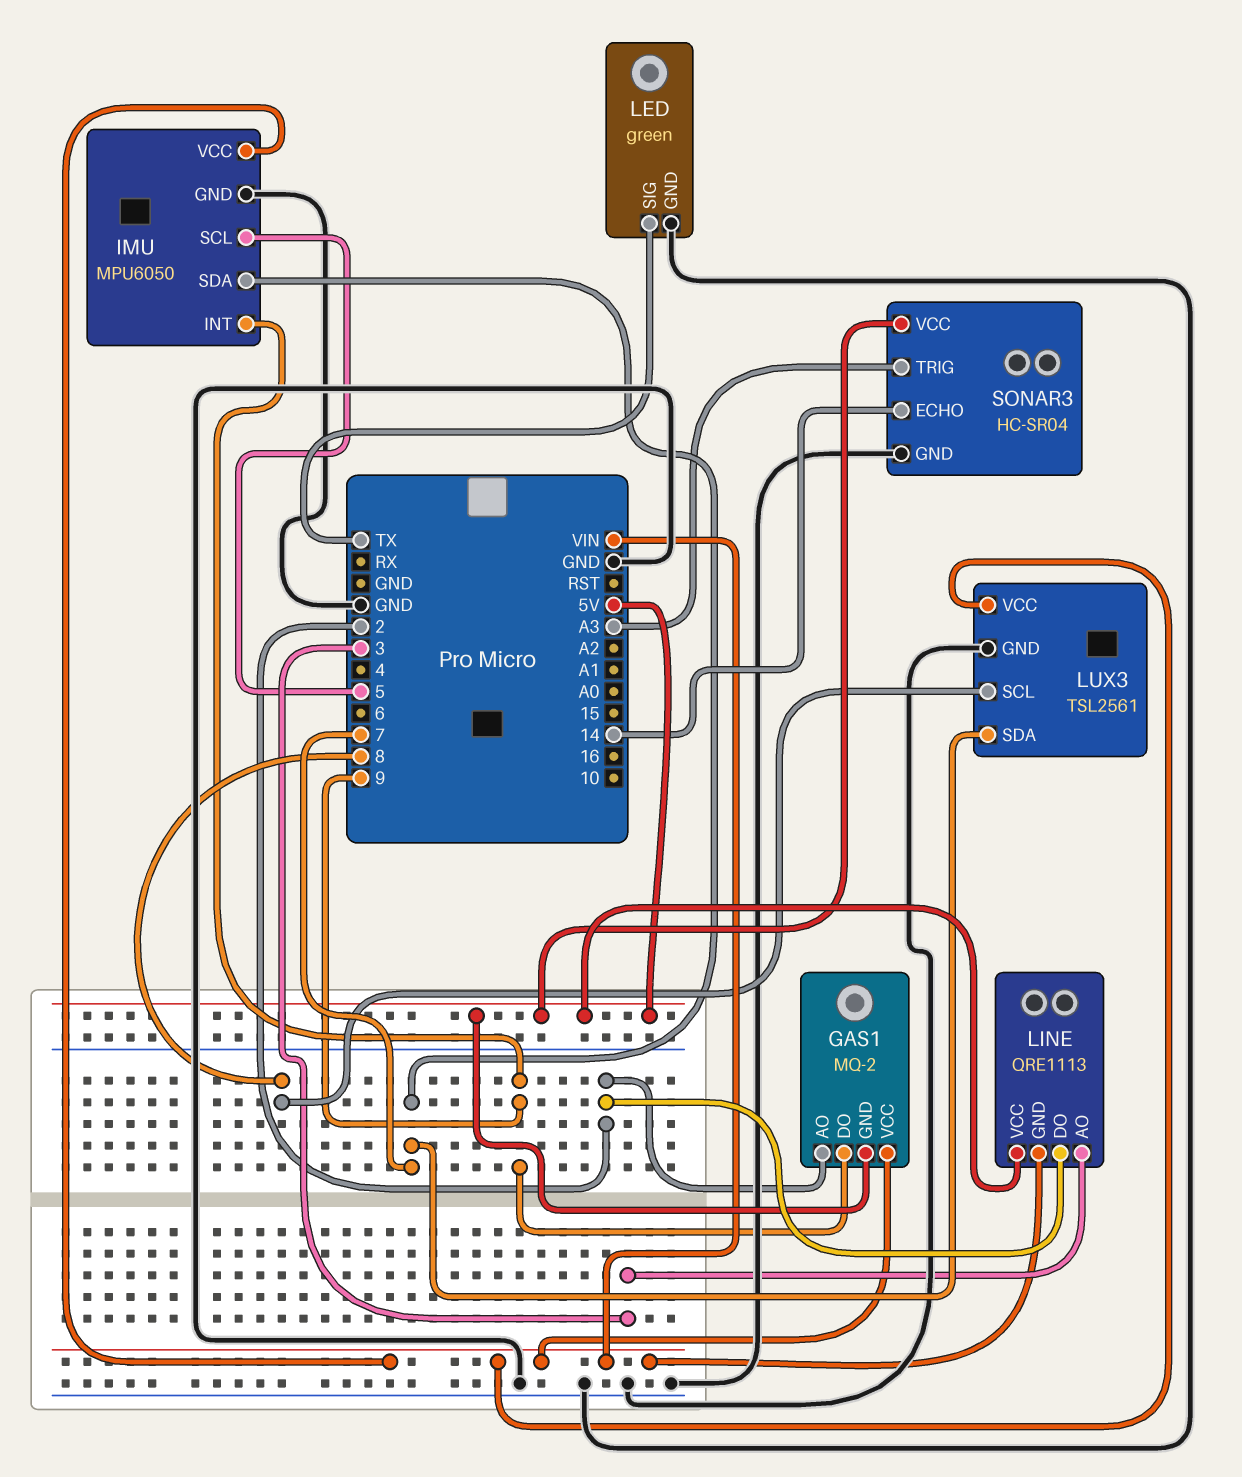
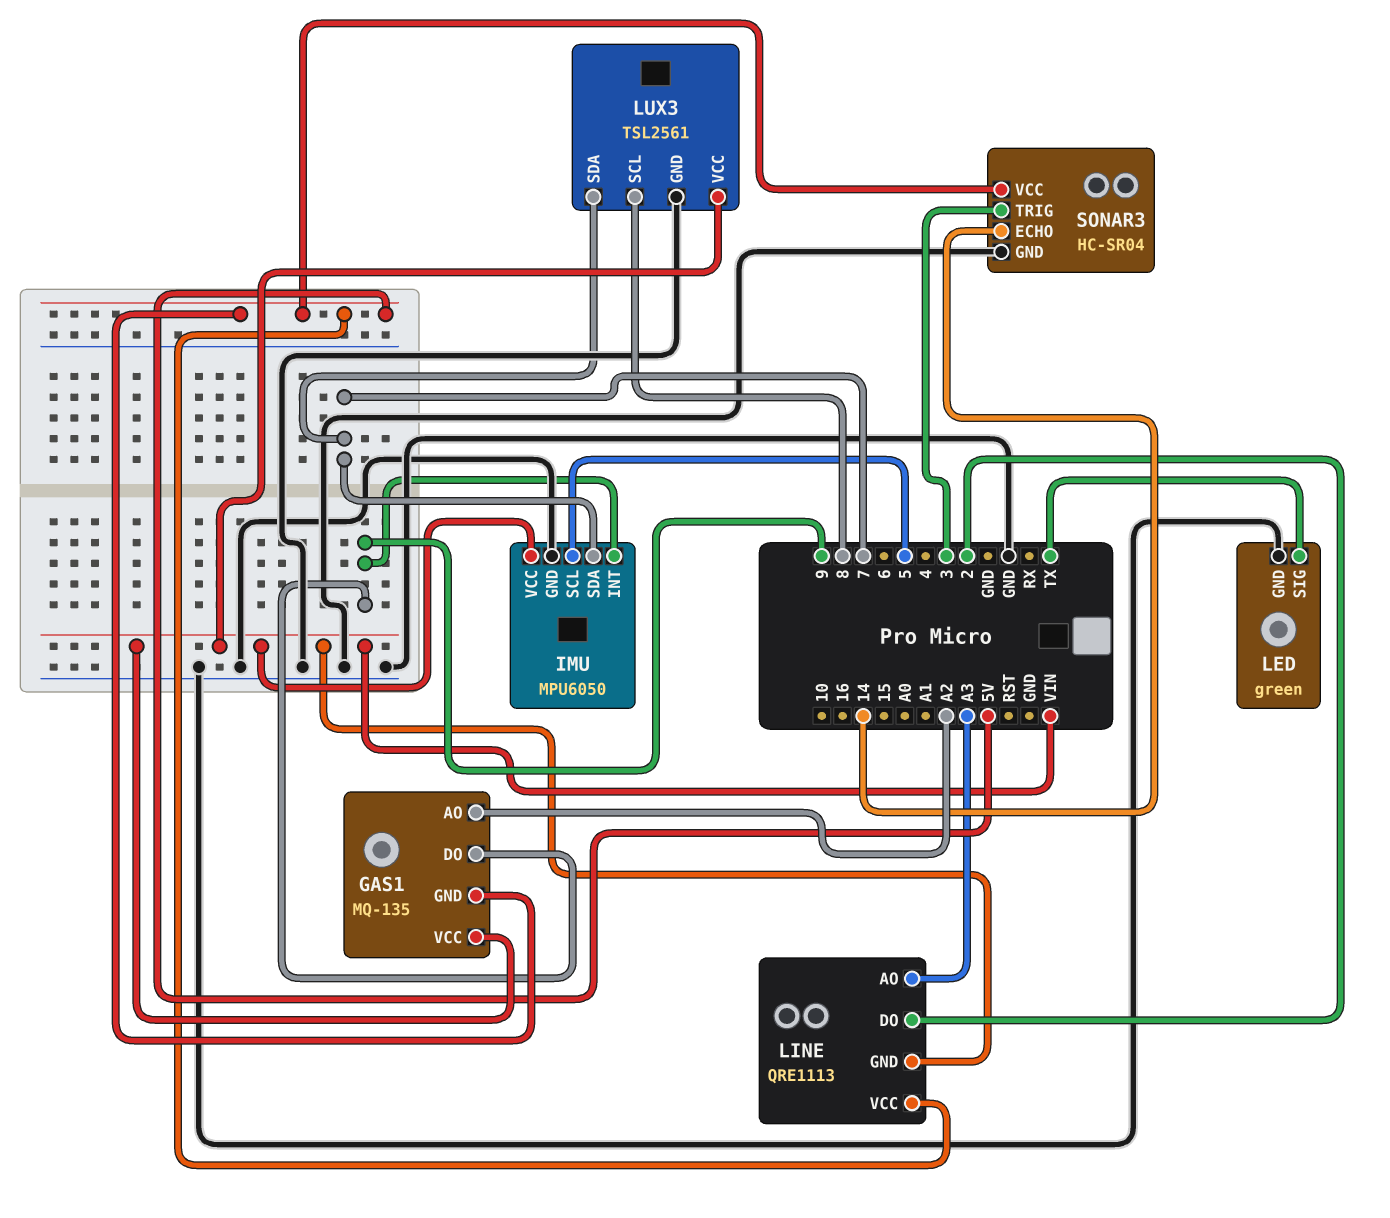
GAS1: MQ-2 -> MQ-135
GAS1 pin AO: 2 -> A2
LINE pin AO: 3 -> A3
SONAR3 pin TRIG: A3 -> 3

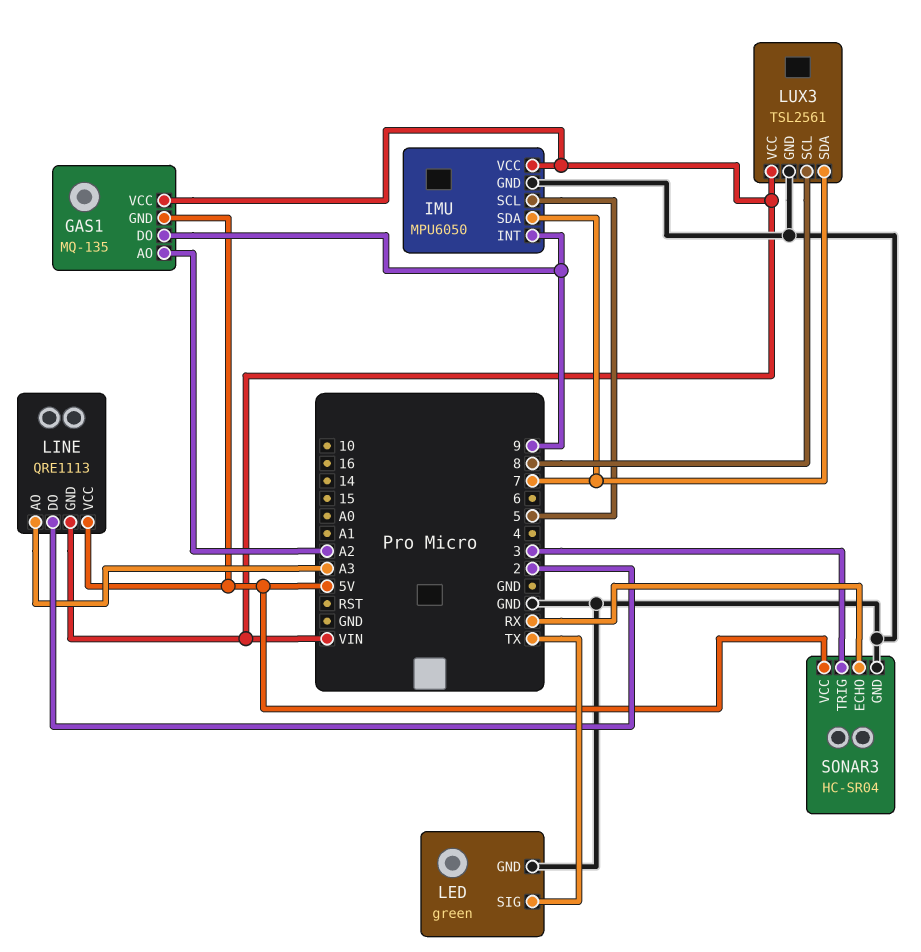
SONAR3 pin ECHO: 14 -> RX

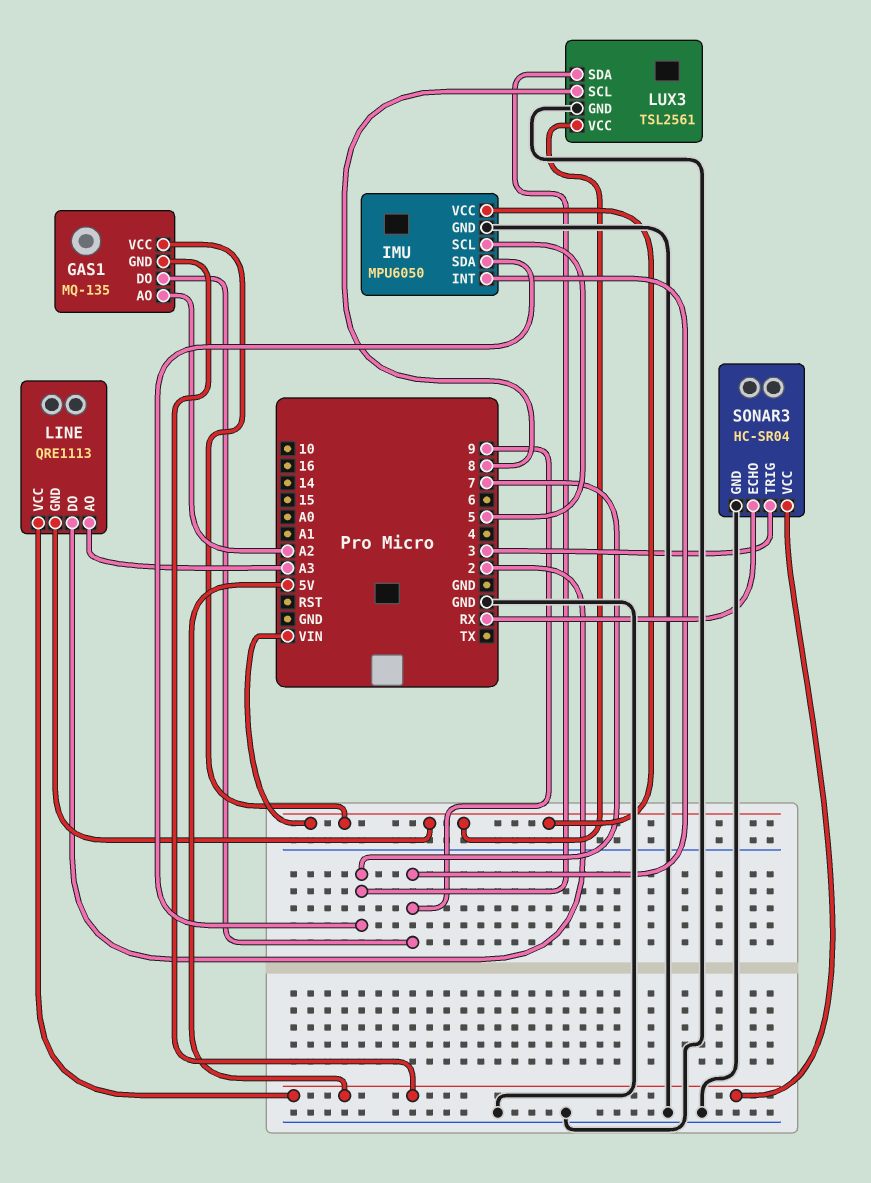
LED: green -> none
LED pin GND: GND -> none
LED pin SIG: TX -> none

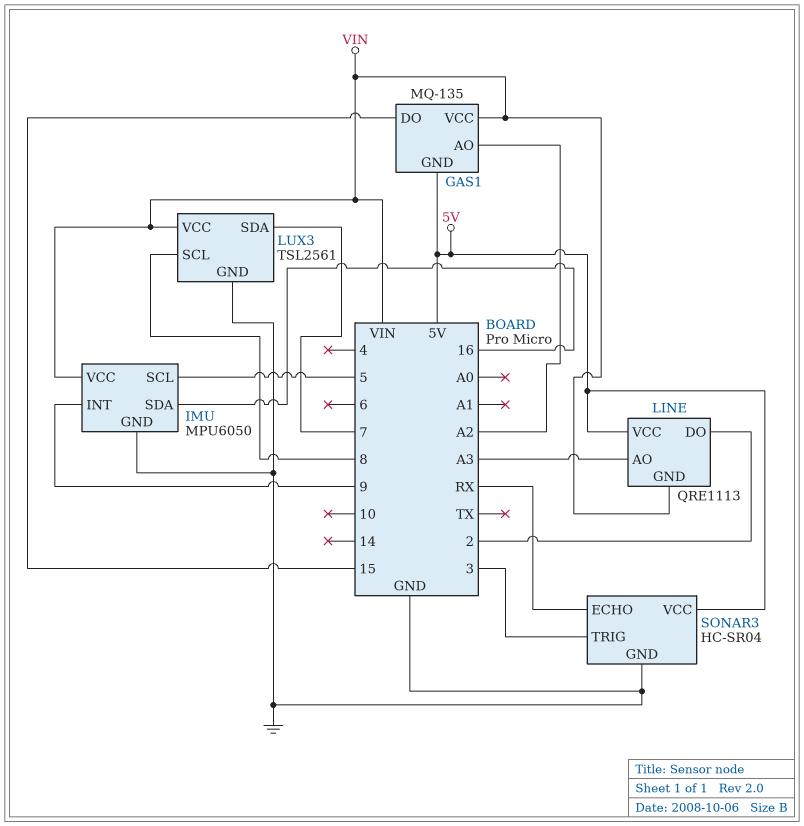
GAS1 pin DO: 9 -> 15
IMU pin SDA: 7 -> 16

